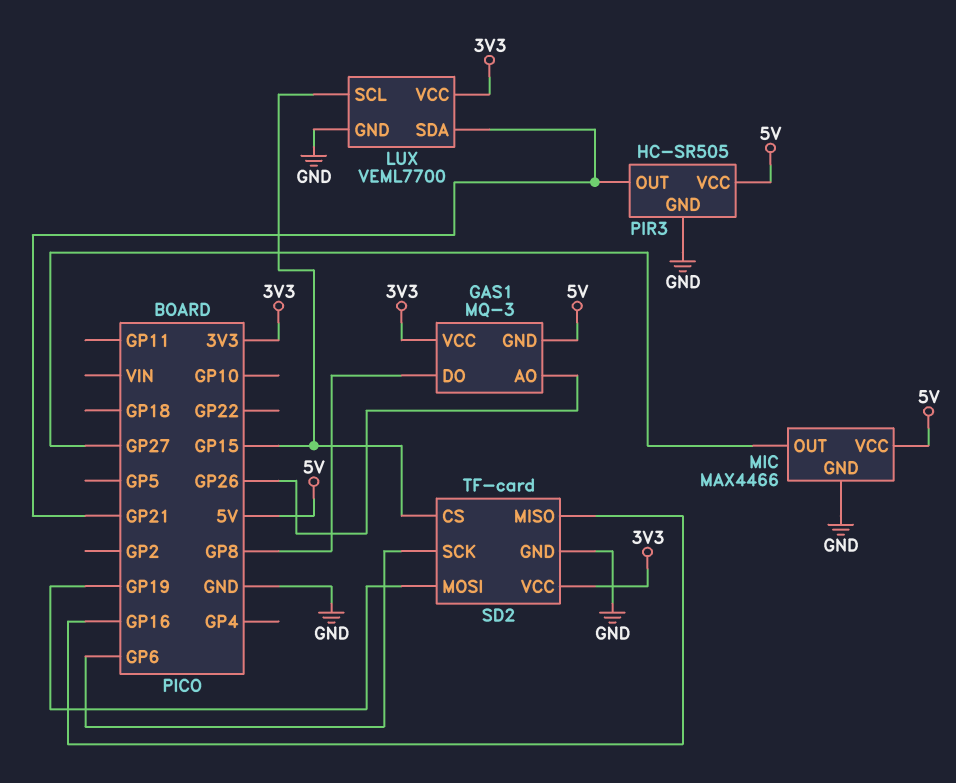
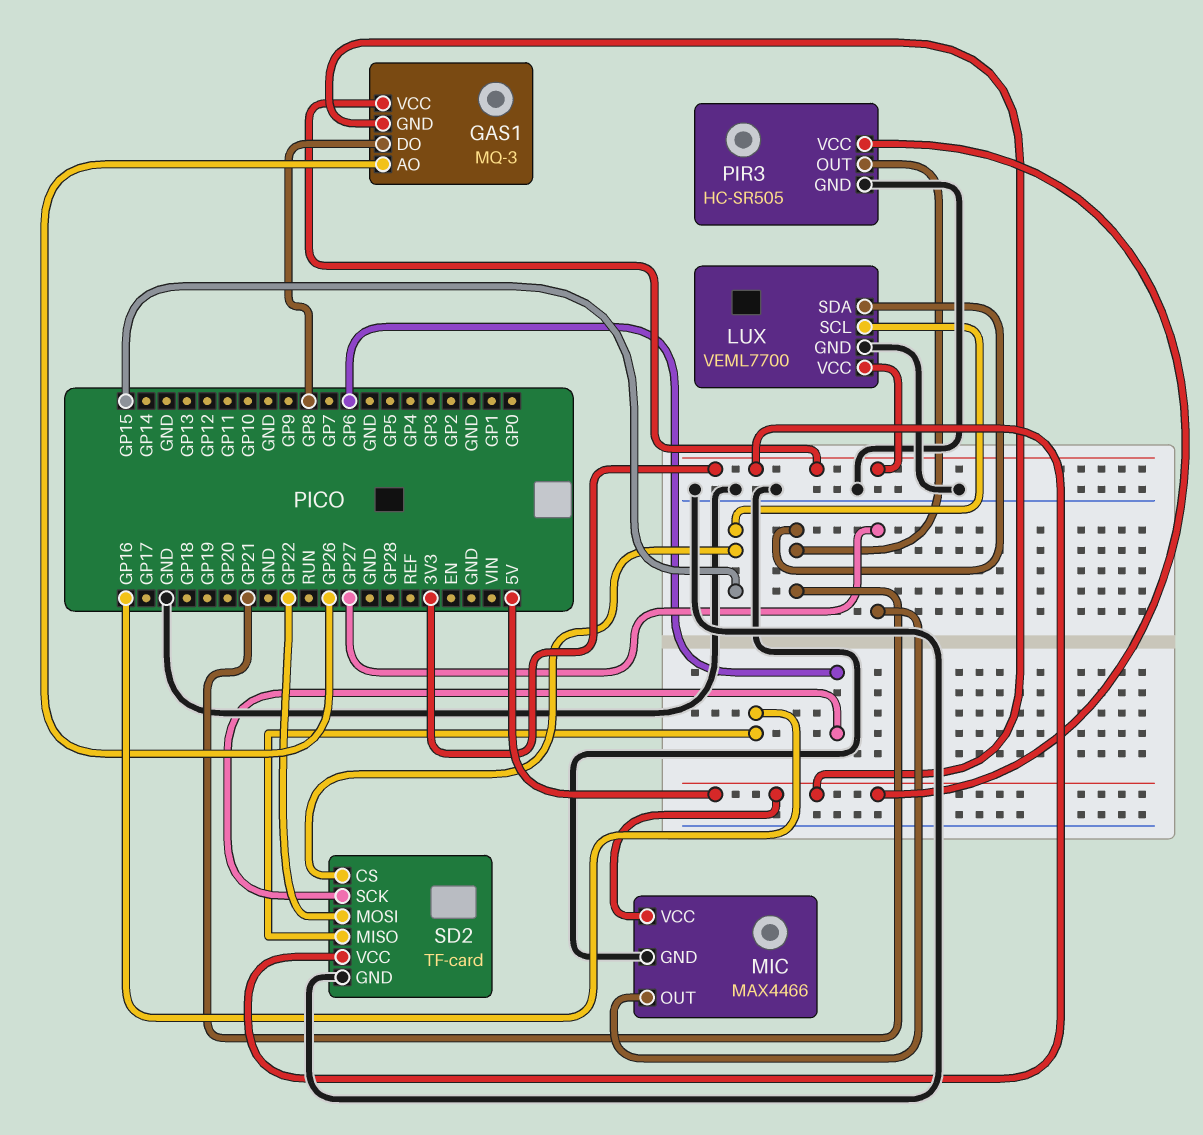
SD2 pin MOSI: GP19 -> GP22

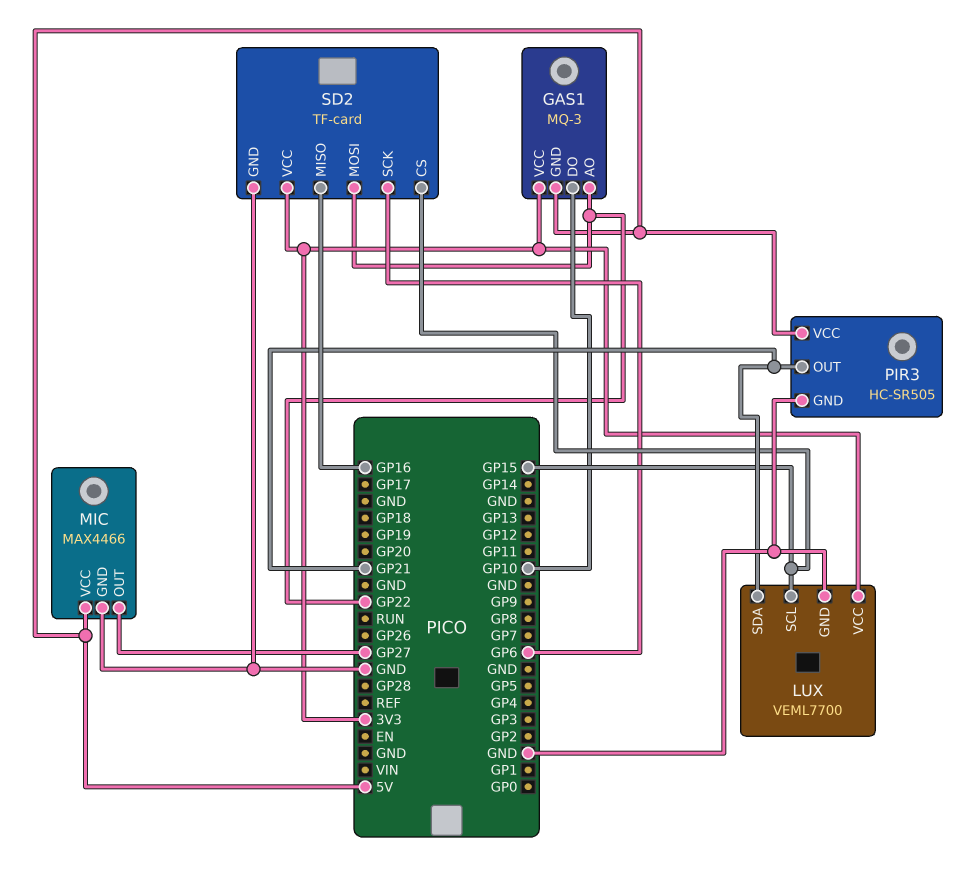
GAS1 pin AO: GP26 -> GP22
GAS1 pin DO: GP8 -> GP10

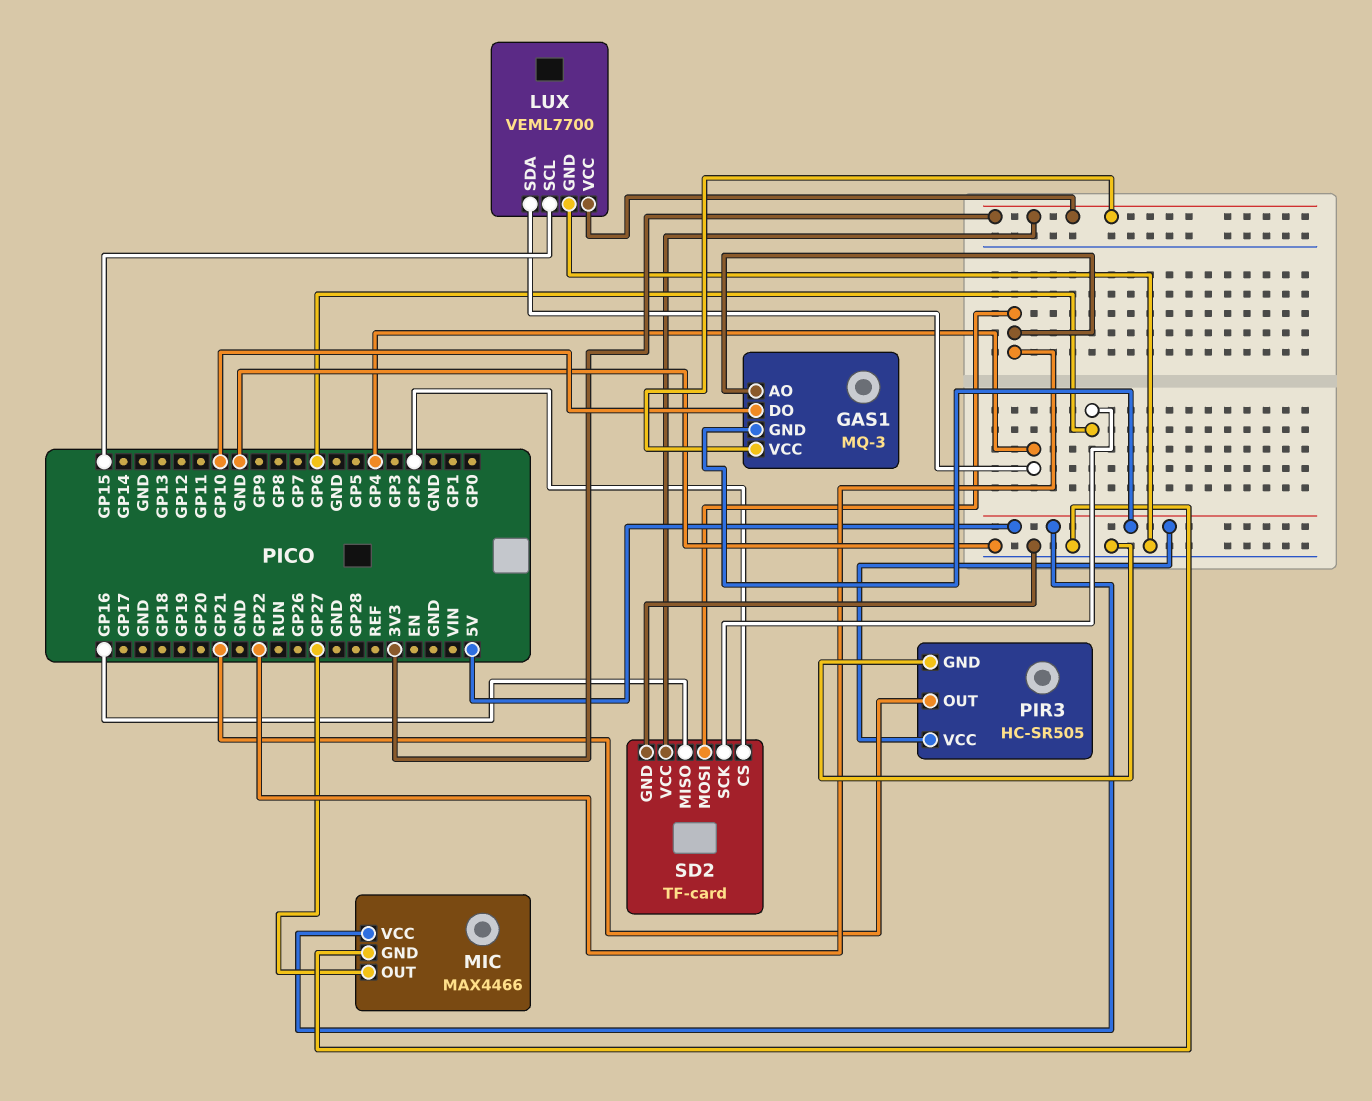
LUX pin SDA: GP21 -> GP4
SD2 pin CS: GP15 -> GP2

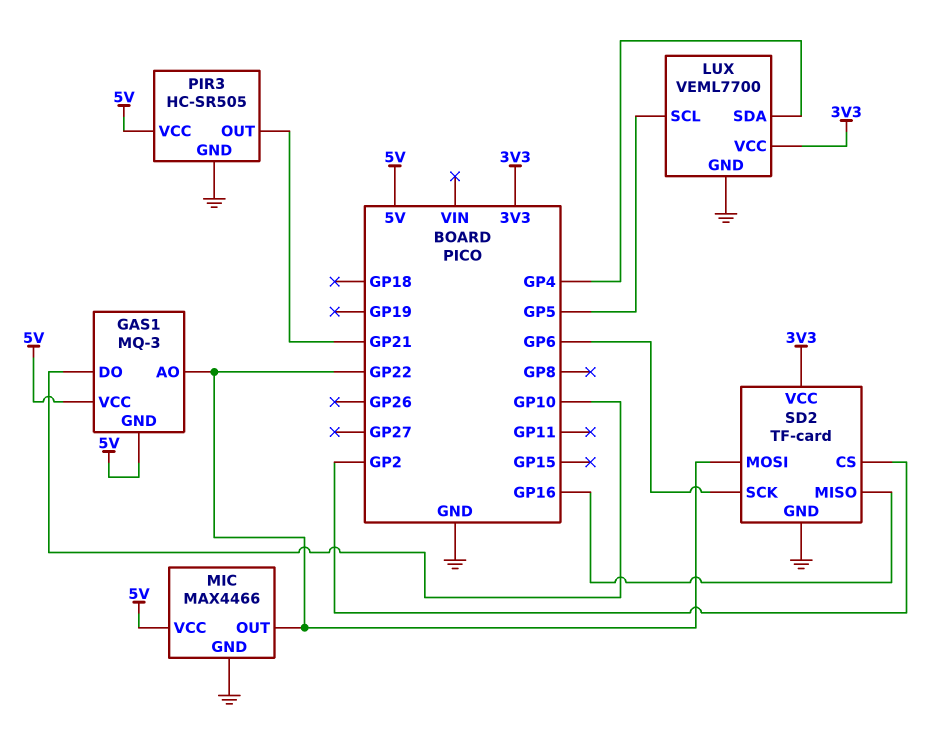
GAS1 pin VCC: 3V3 -> 5V
LUX pin SCL: GP15 -> GP5
MIC pin OUT: GP27 -> GP22

